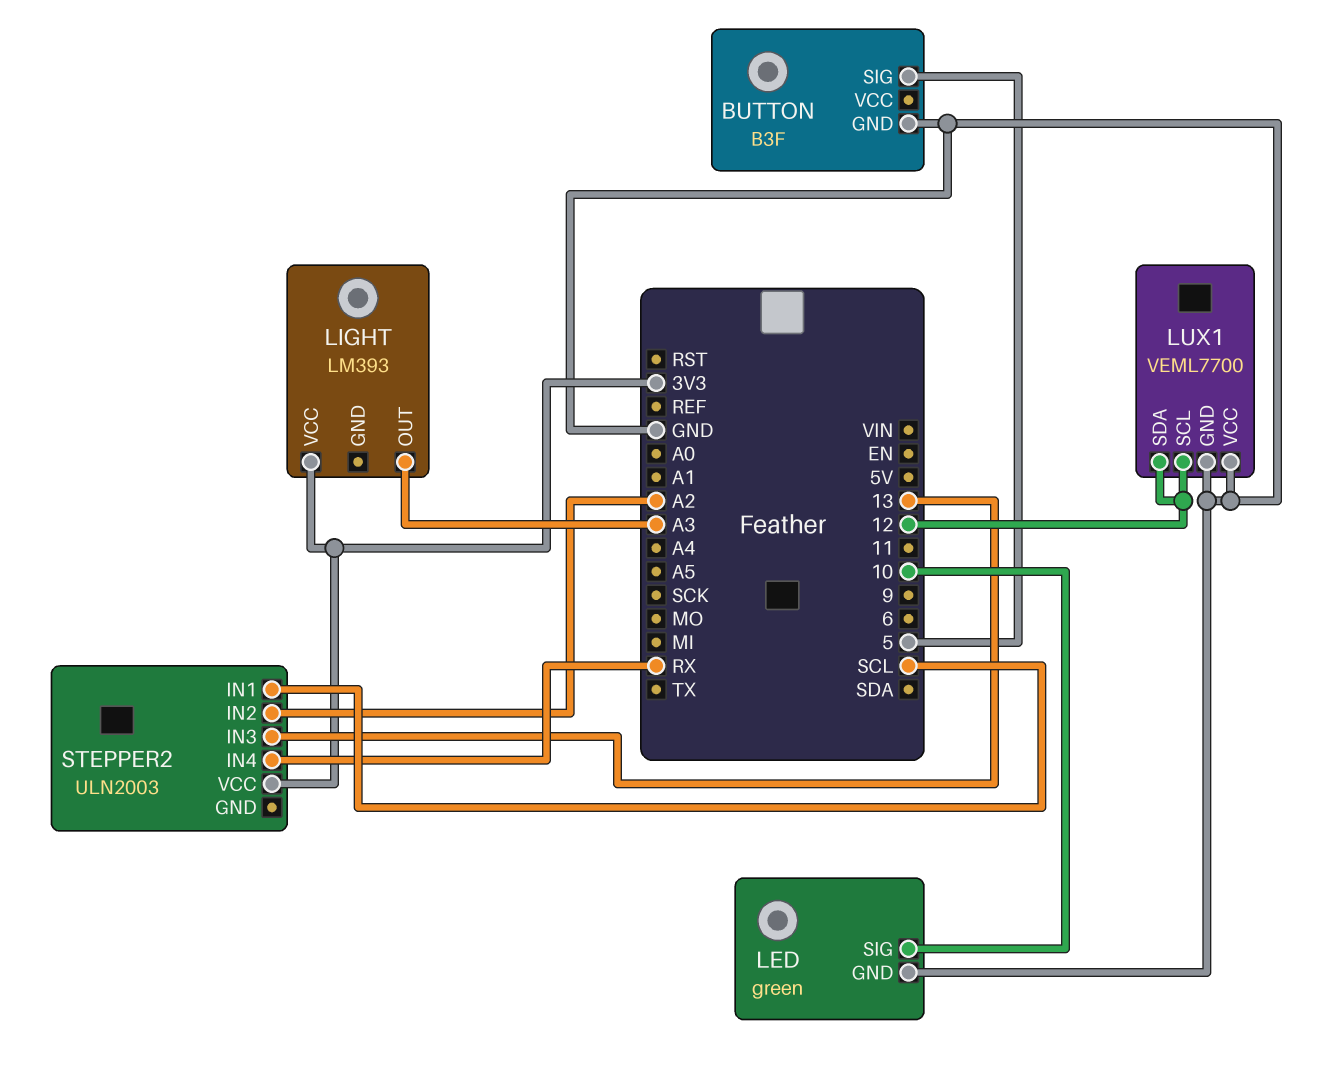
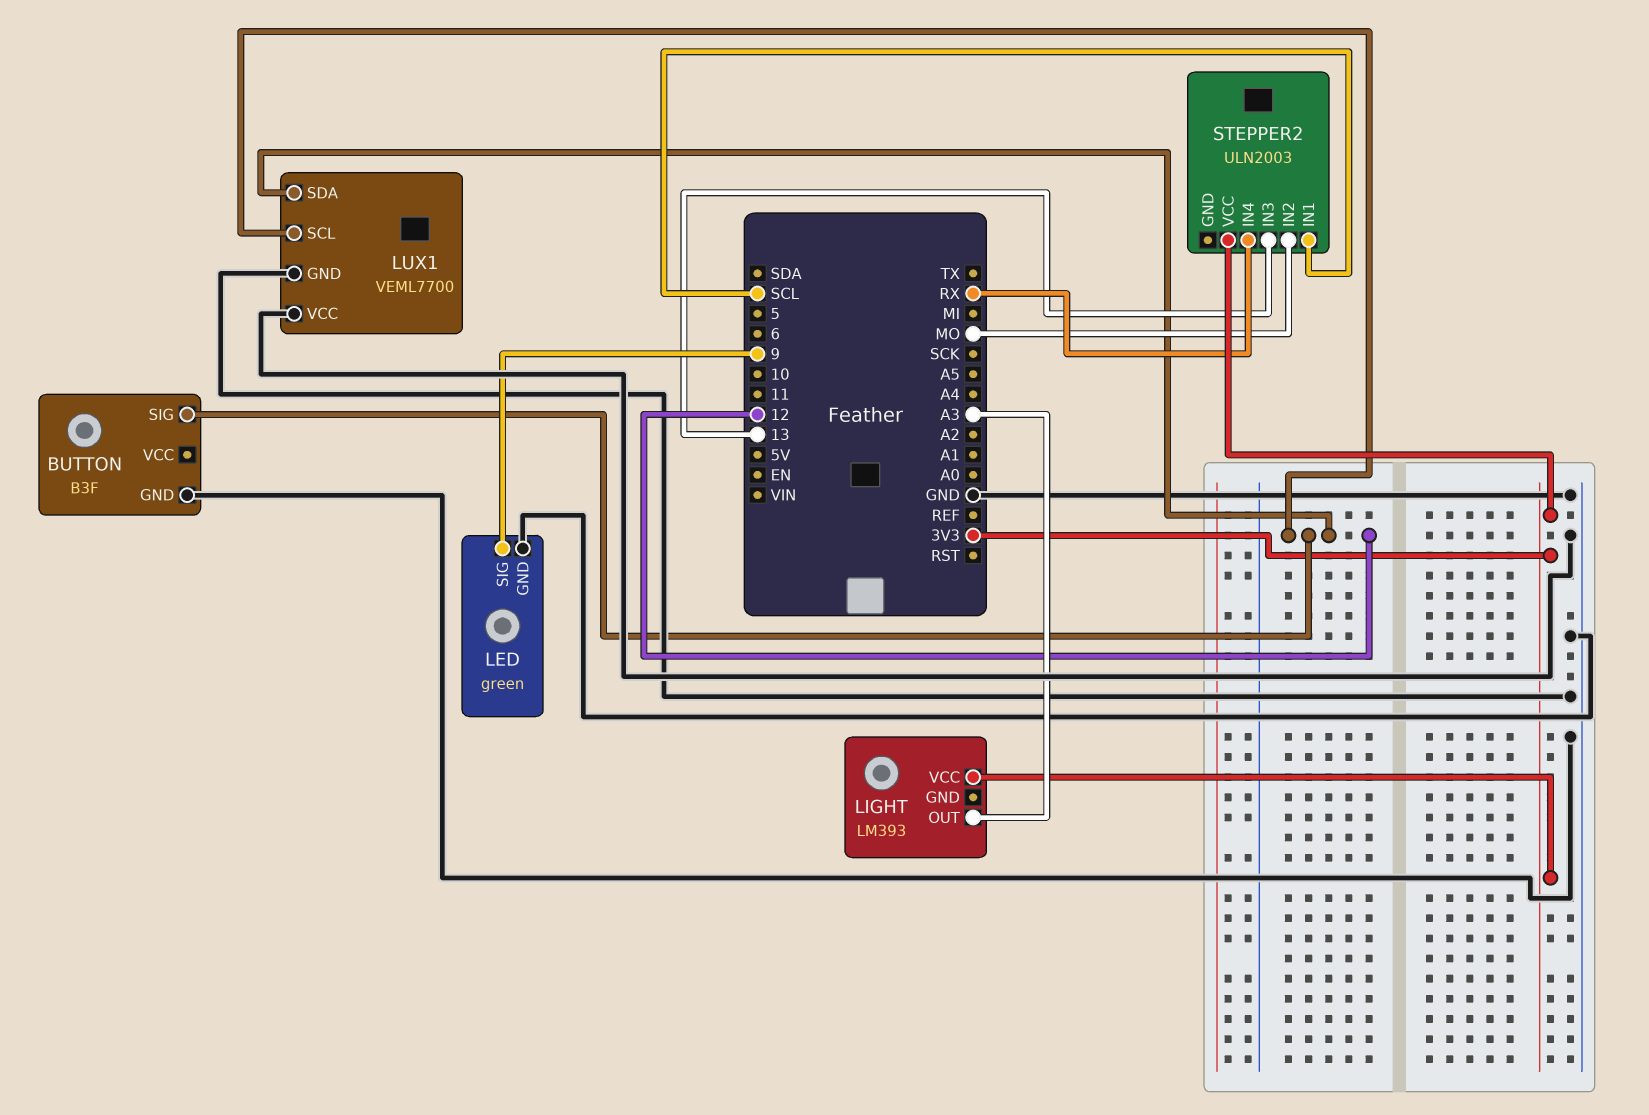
BUTTON pin SIG: 5 -> 12
LED pin SIG: 10 -> 9
STEPPER2 pin IN2: A2 -> MO

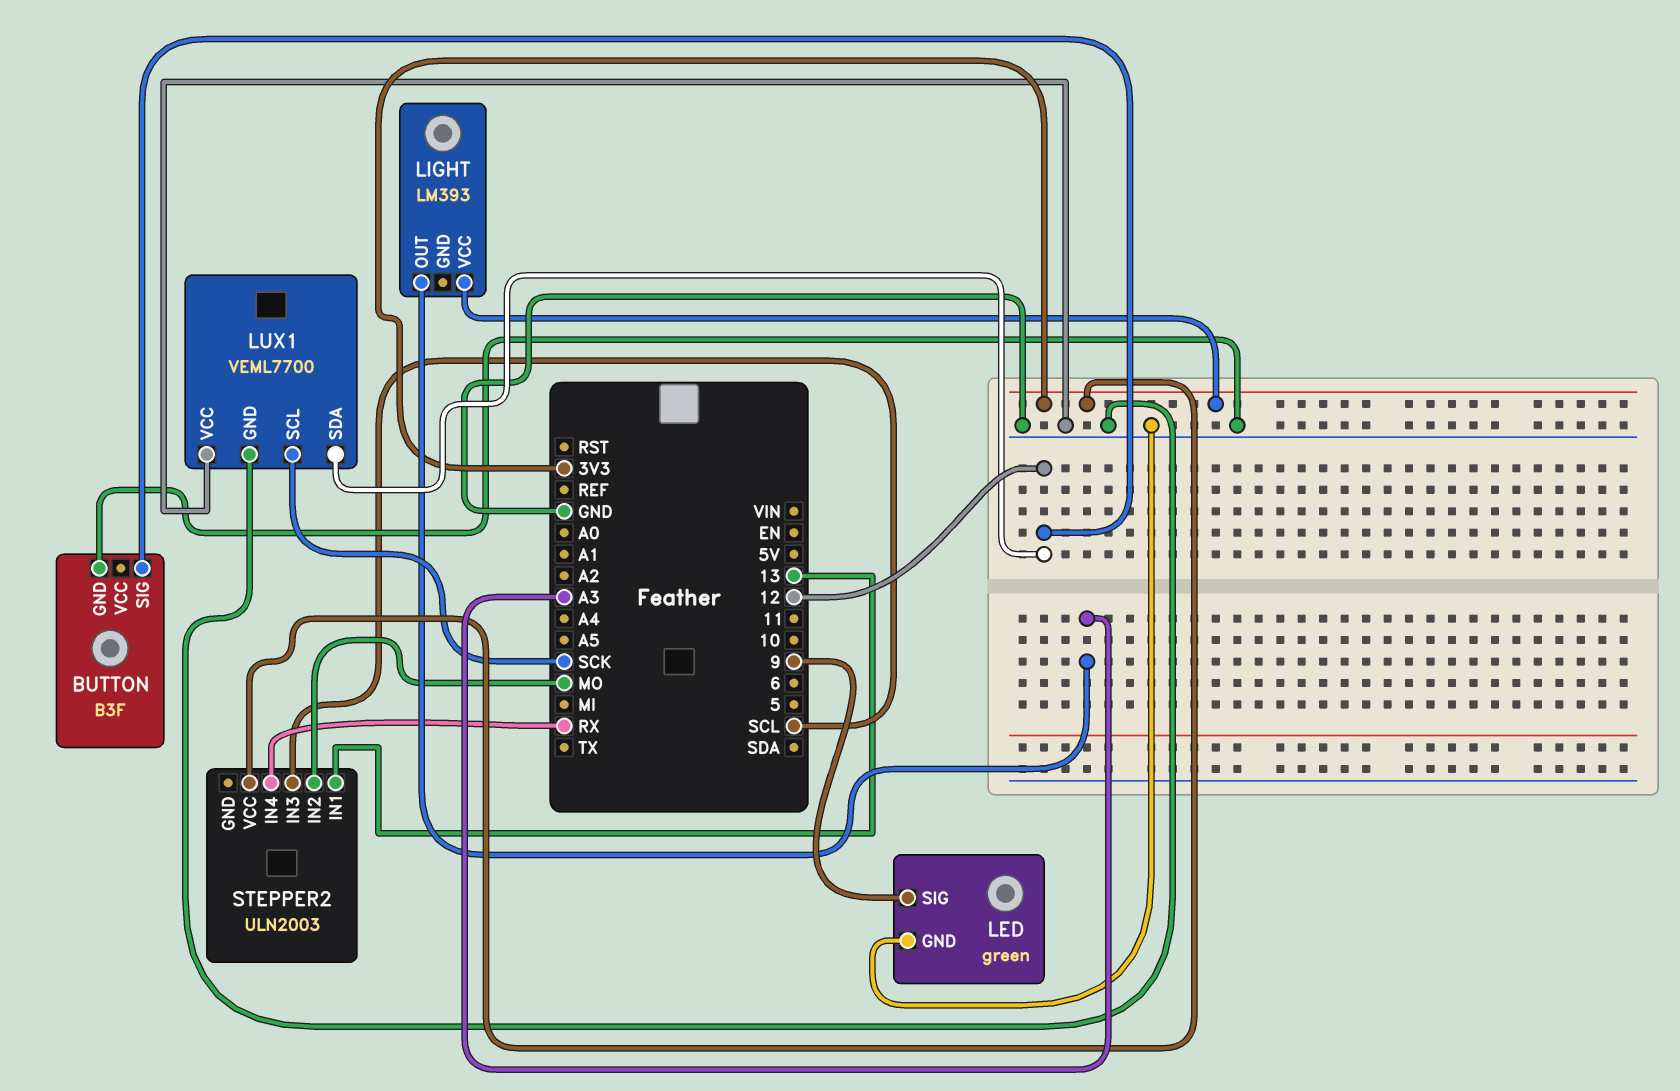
LUX1 pin SCL: 12 -> SCK
STEPPER2 pin IN1: SCL -> 13
STEPPER2 pin IN3: 13 -> SCL

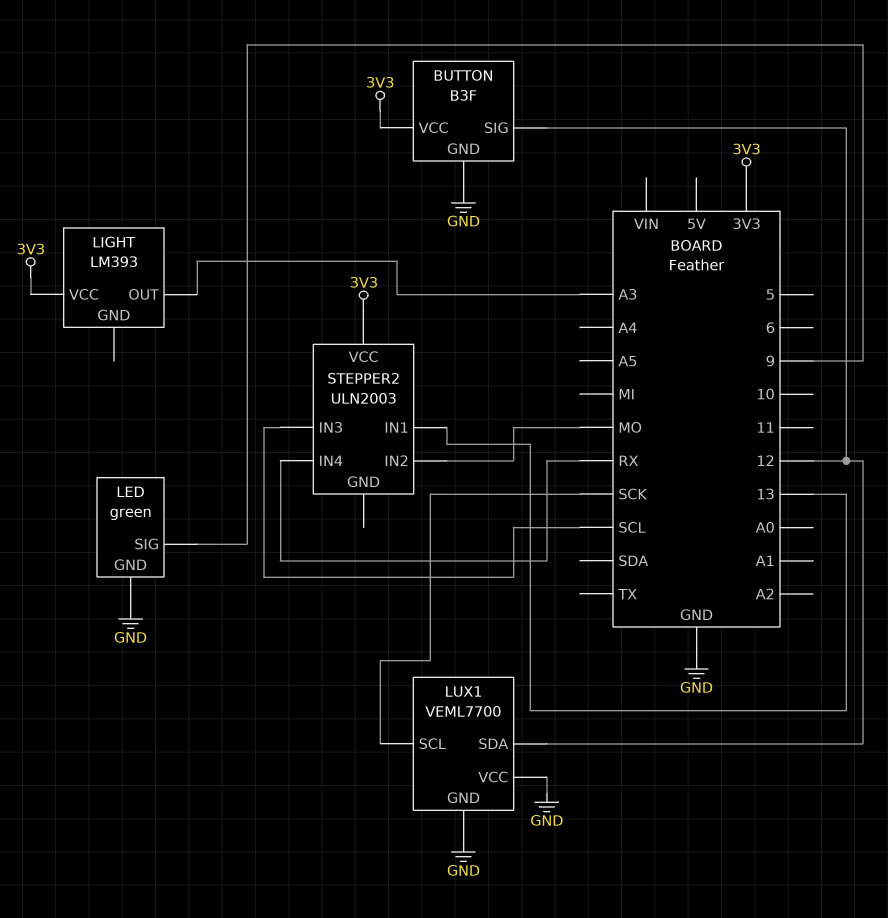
BUTTON pin VCC: none -> 3V3

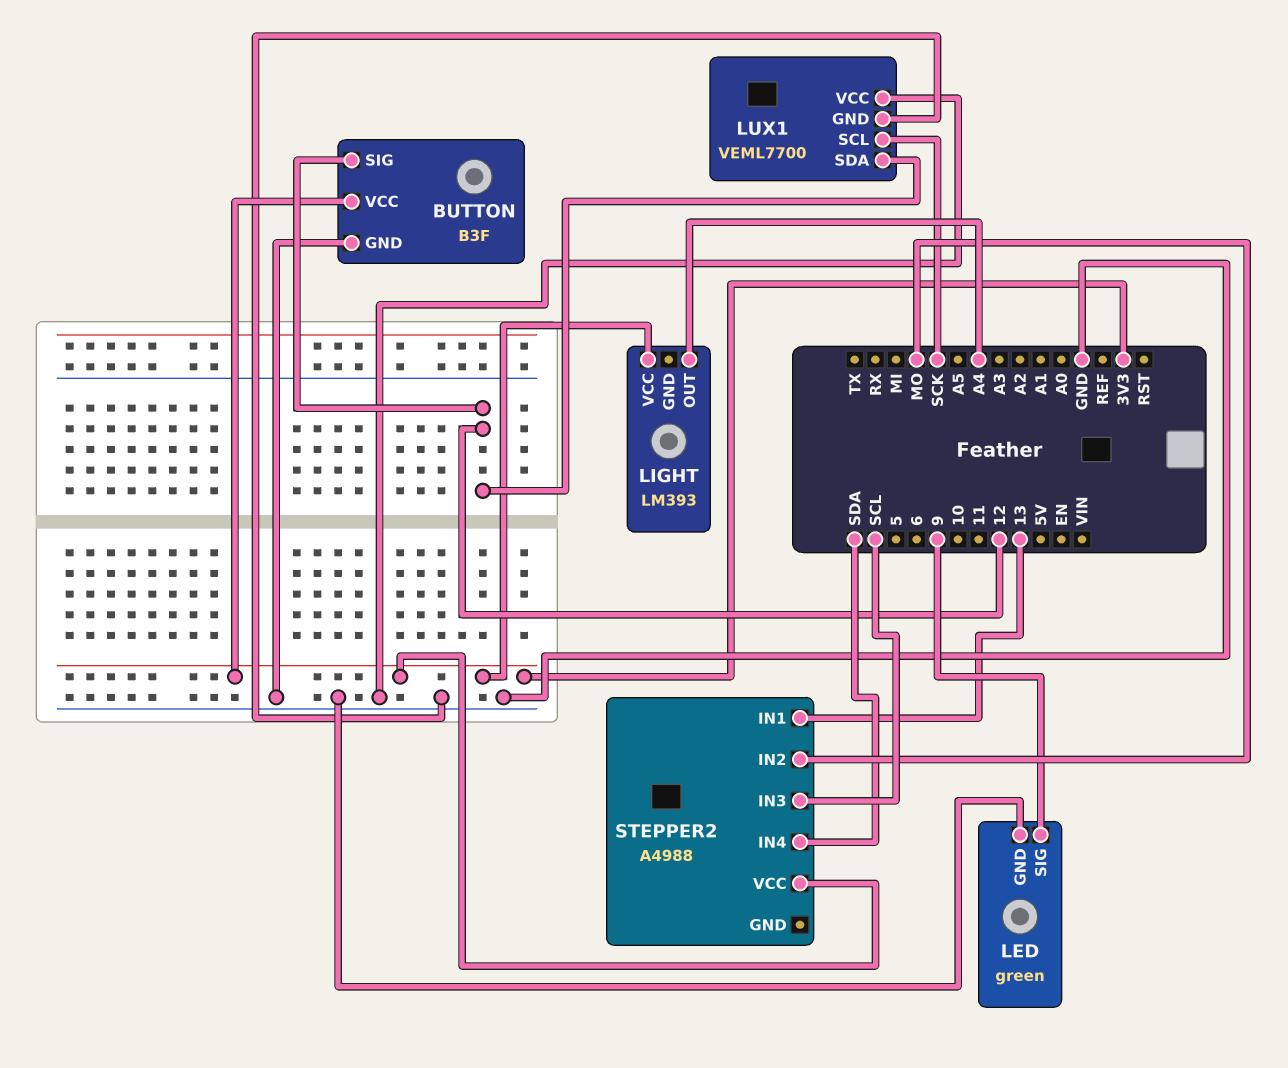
LIGHT pin OUT: A3 -> A4
STEPPER2: ULN2003 -> A4988
STEPPER2 pin IN4: RX -> SDA

